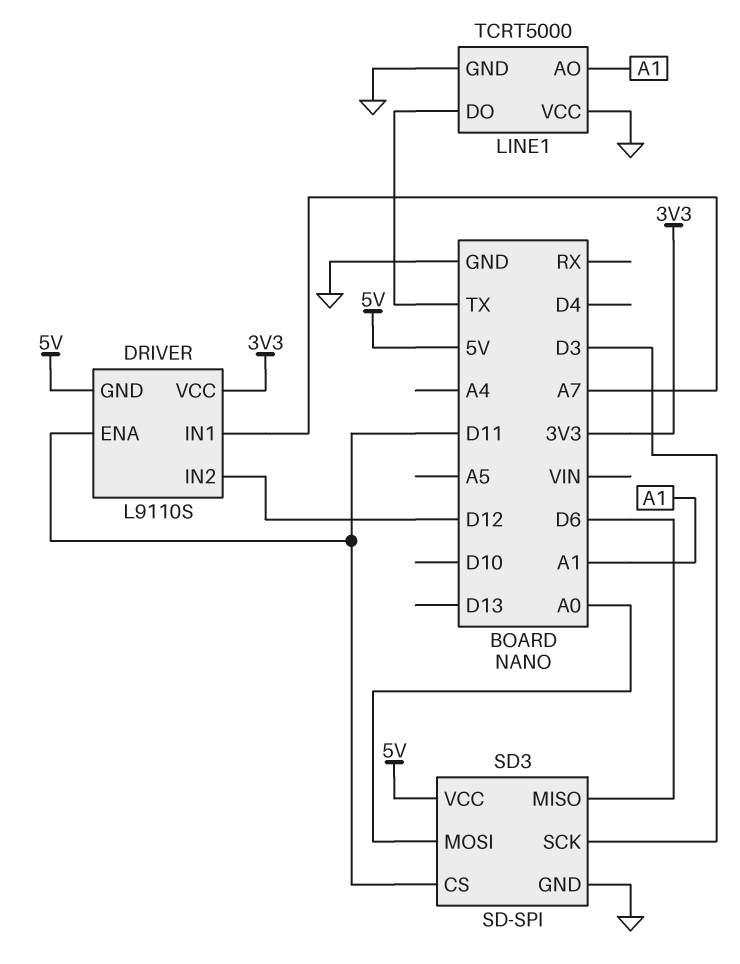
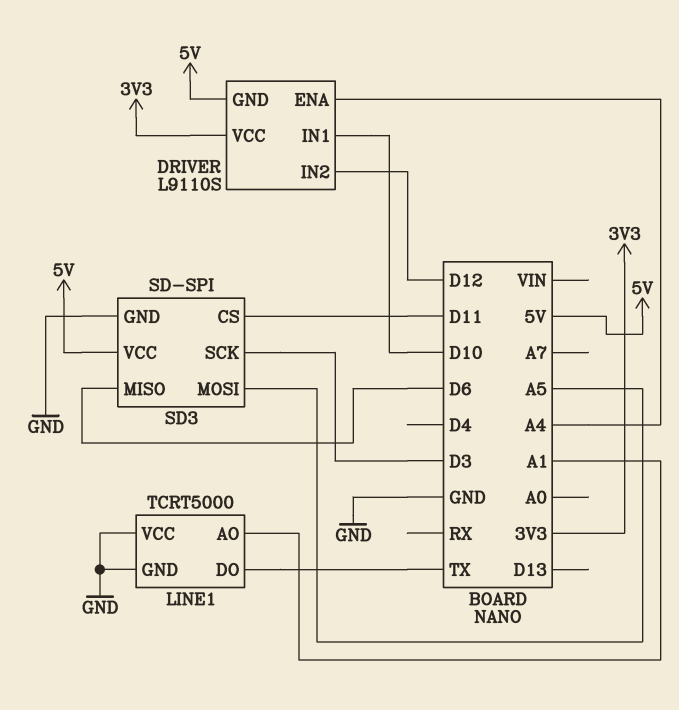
DRIVER pin ENA: D11 -> A4
DRIVER pin IN1: A7 -> D10
SD3 pin MOSI: A0 -> A5

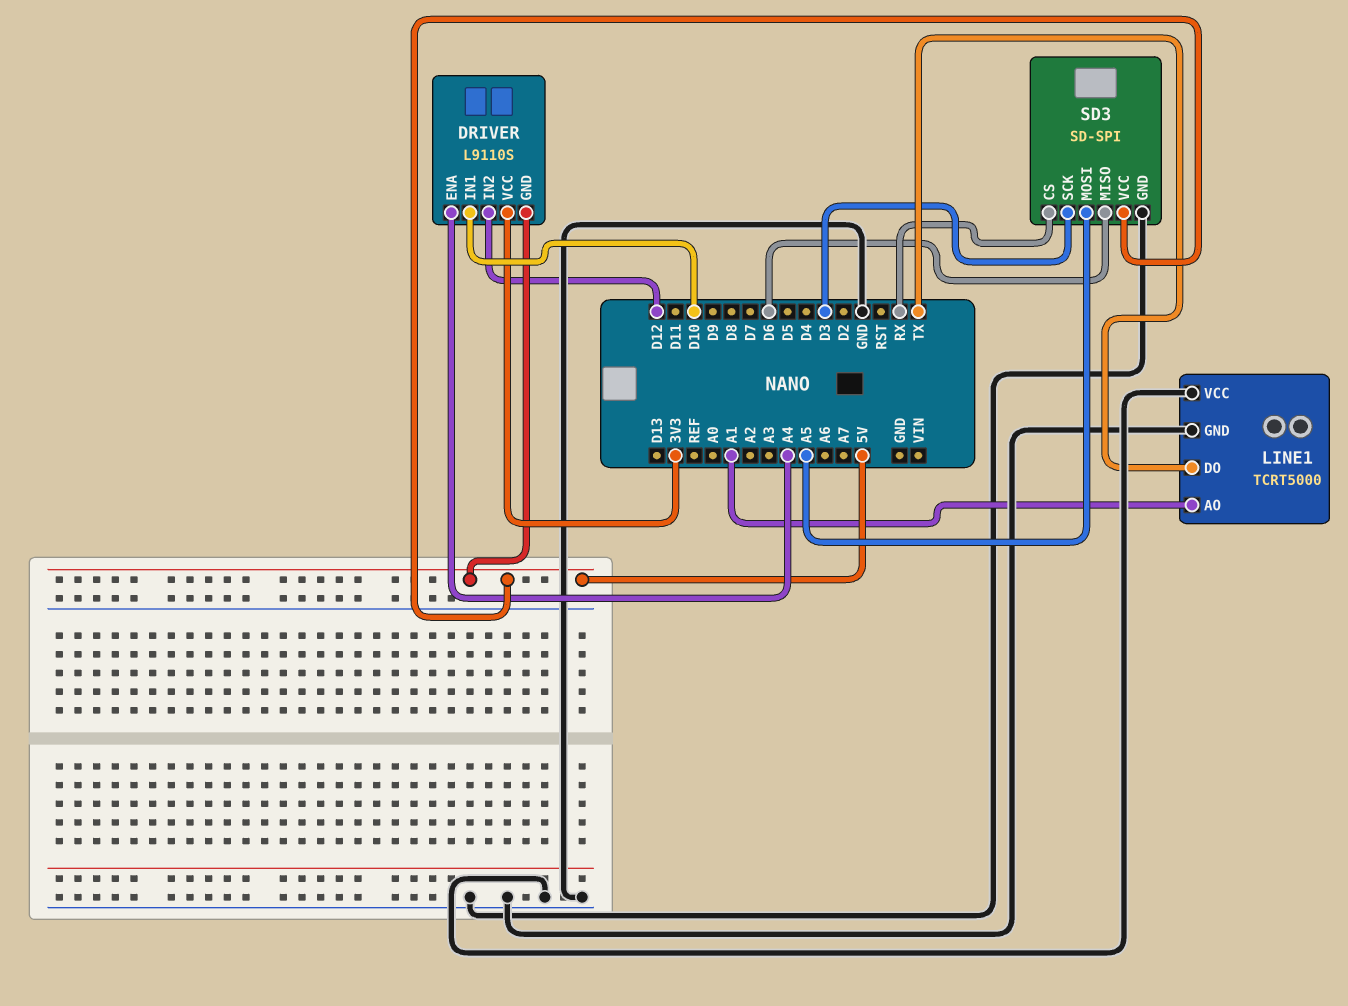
SD3 pin CS: D11 -> RX

